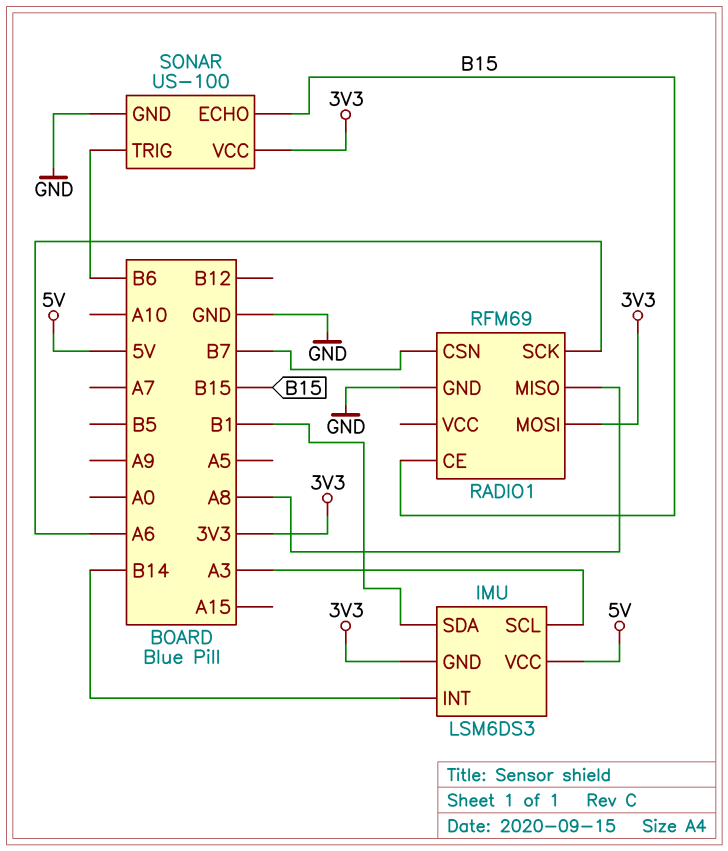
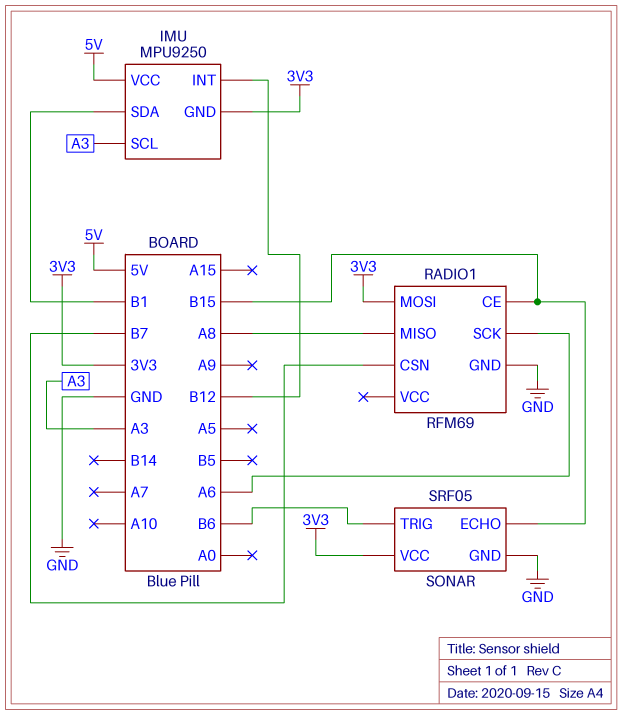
IMU: LSM6DS3 -> MPU9250
IMU pin INT: B14 -> B12
SONAR: US-100 -> SRF05

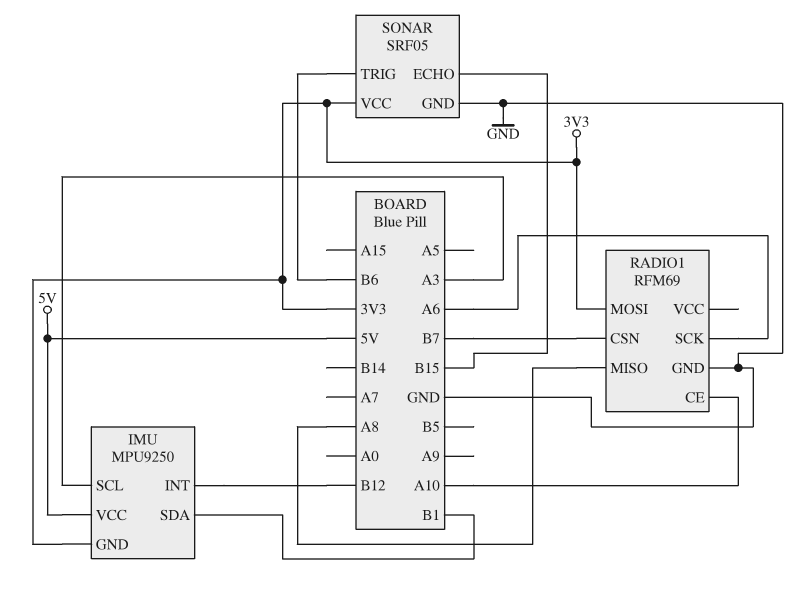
RADIO1 pin CE: B15 -> A10

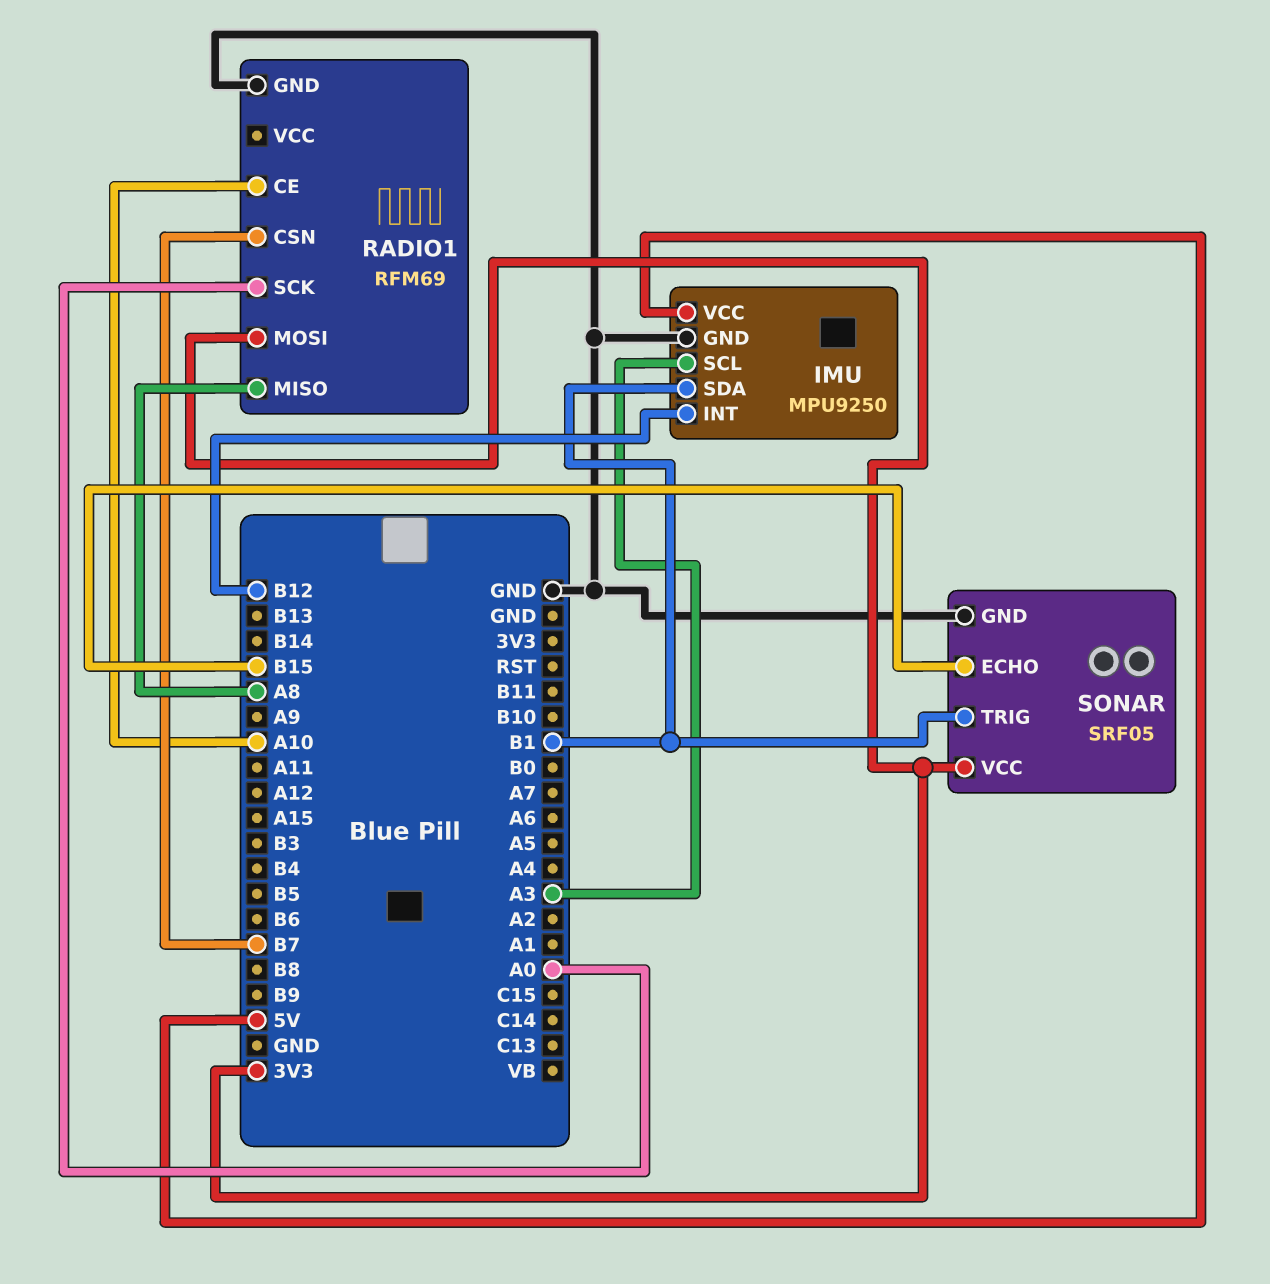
IMU pin GND: 3V3 -> GND
RADIO1 pin SCK: A6 -> A0
SONAR pin TRIG: B6 -> B1

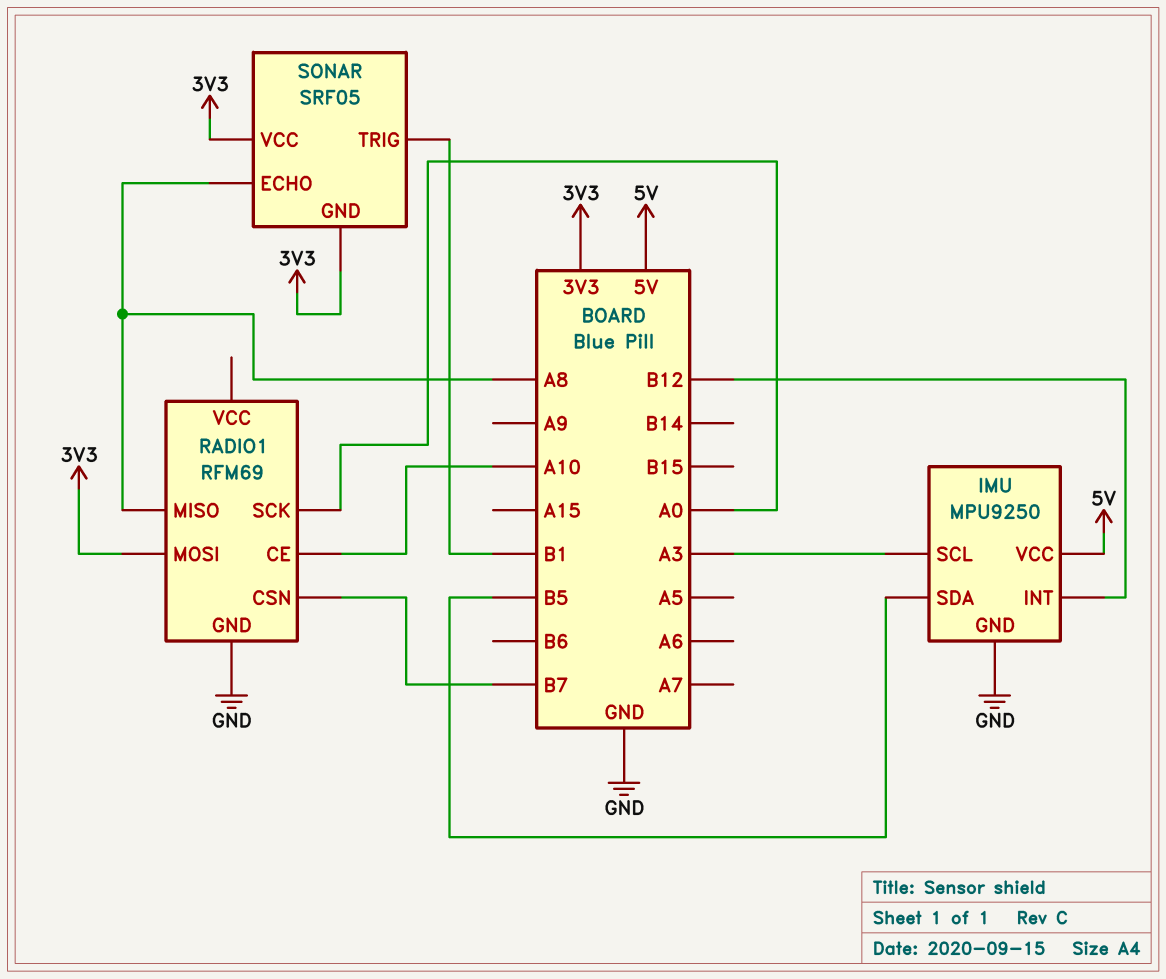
IMU pin SDA: B1 -> B5
SONAR pin ECHO: B15 -> A8
SONAR pin GND: GND -> 3V3

